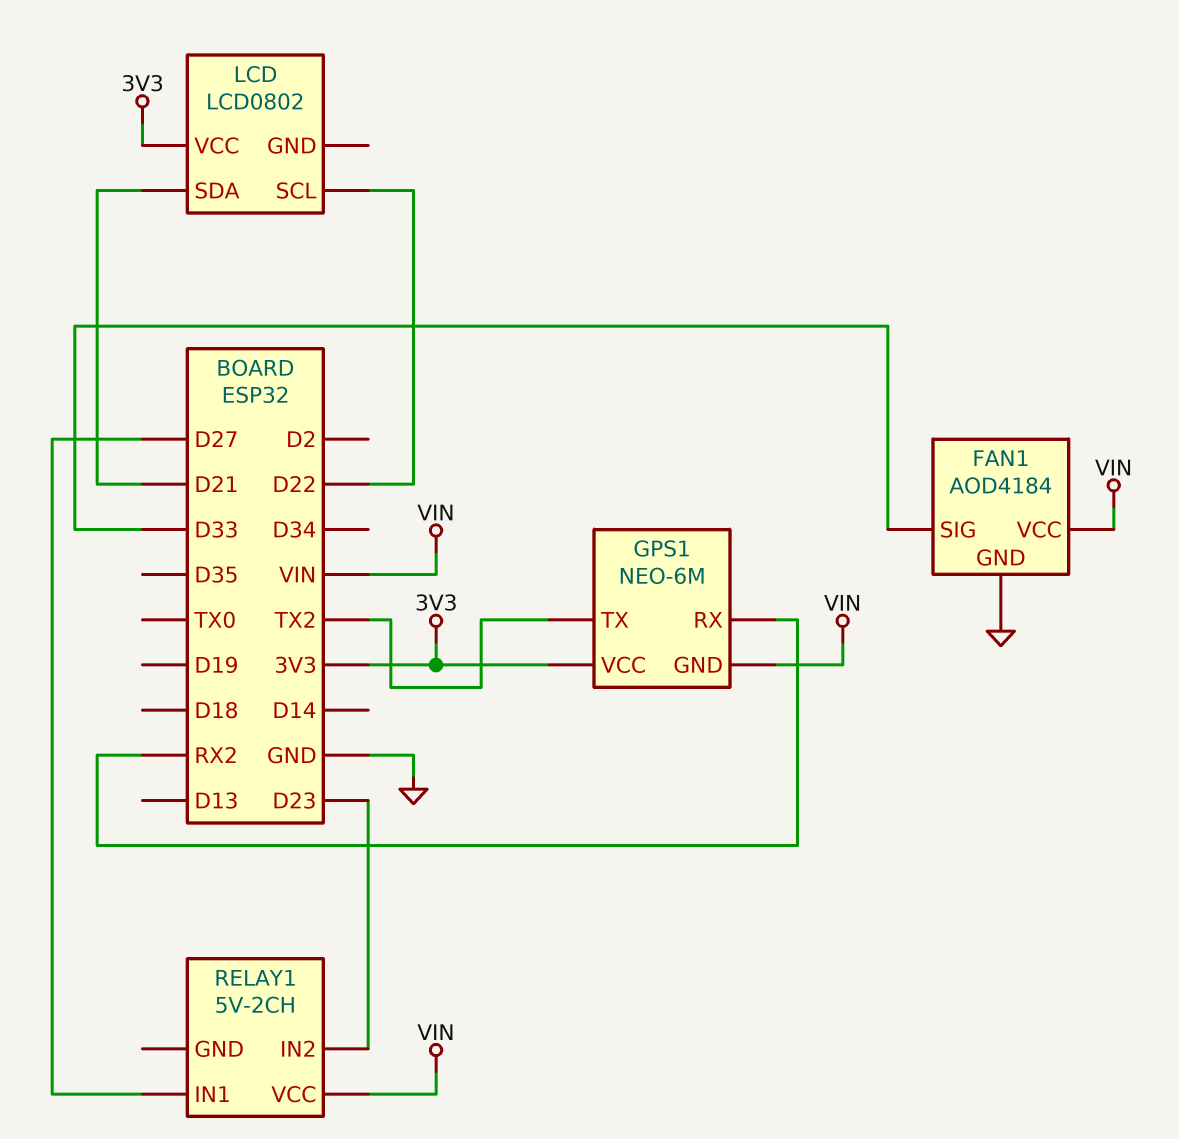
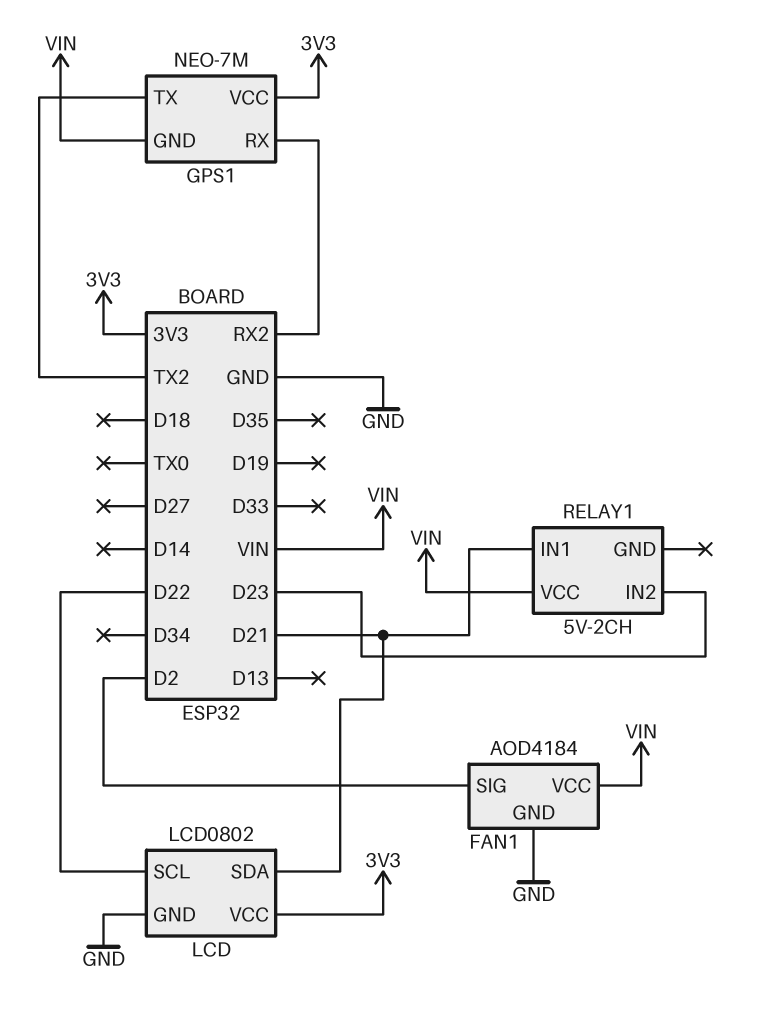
FAN1 pin SIG: D33 -> D2
GPS1: NEO-6M -> NEO-7M
LCD pin GND: none -> GND
RELAY1 pin IN1: D27 -> D21

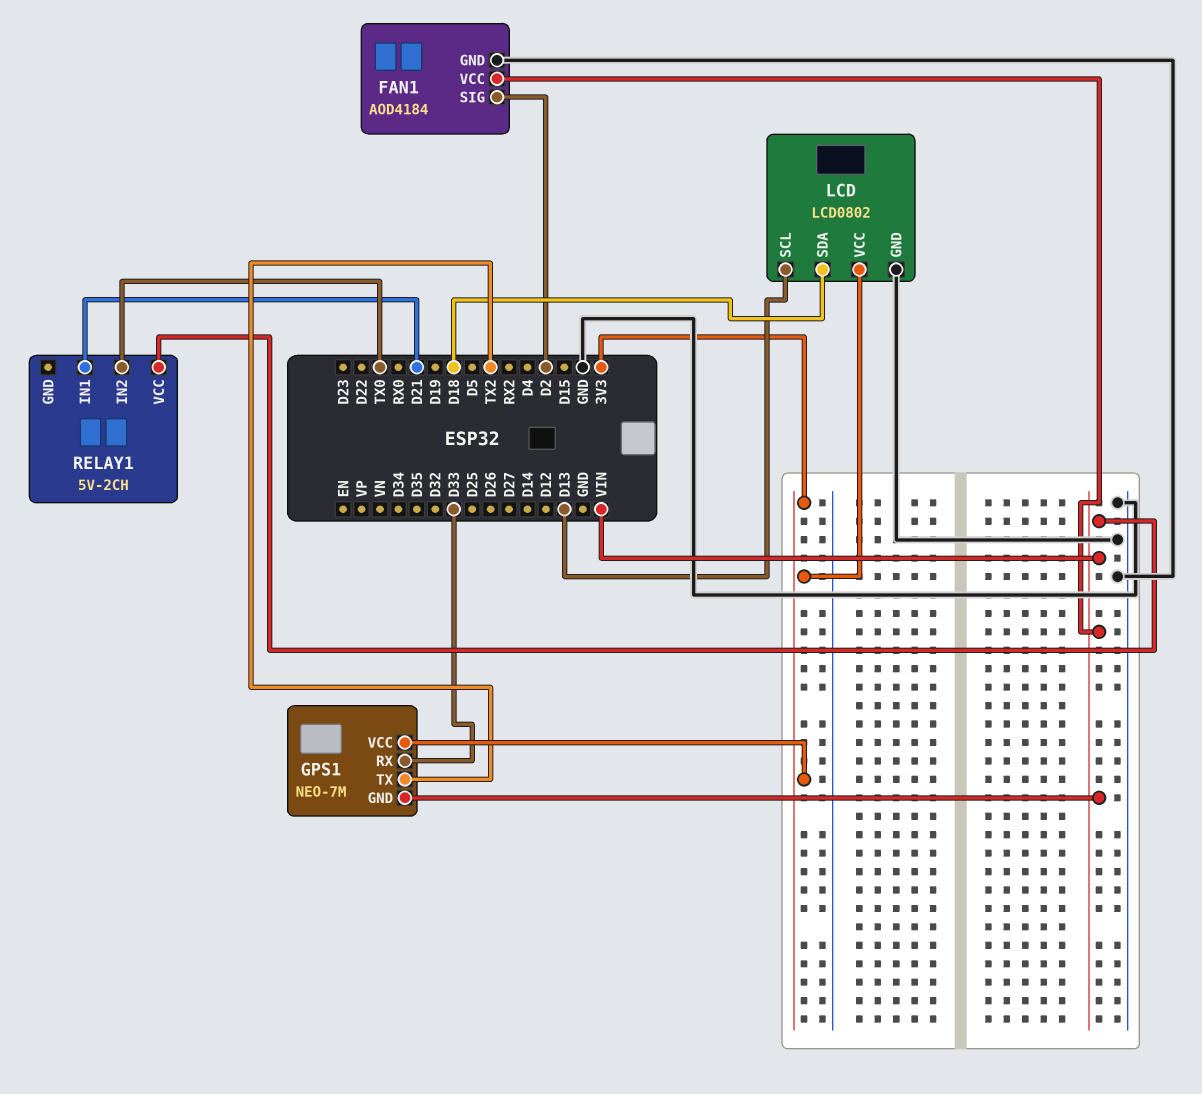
GPS1 pin RX: RX2 -> D33
LCD pin SCL: D22 -> D13
LCD pin SDA: D21 -> D18
RELAY1 pin IN2: D23 -> TX0

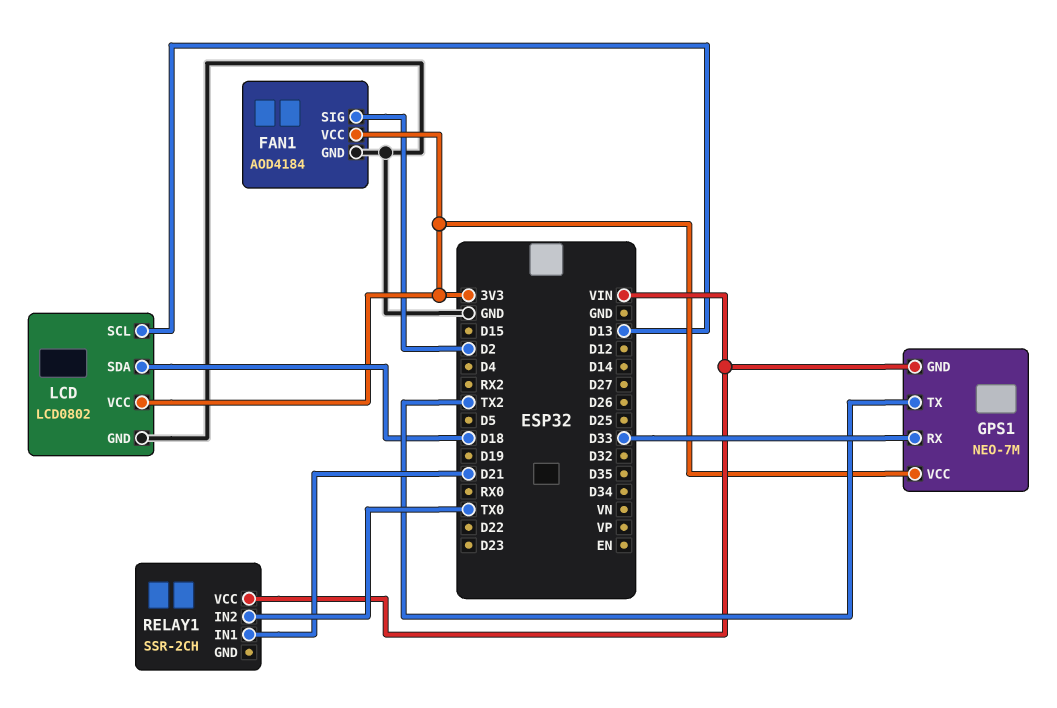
FAN1 pin VCC: VIN -> 3V3
RELAY1: 5V-2CH -> SSR-2CH

